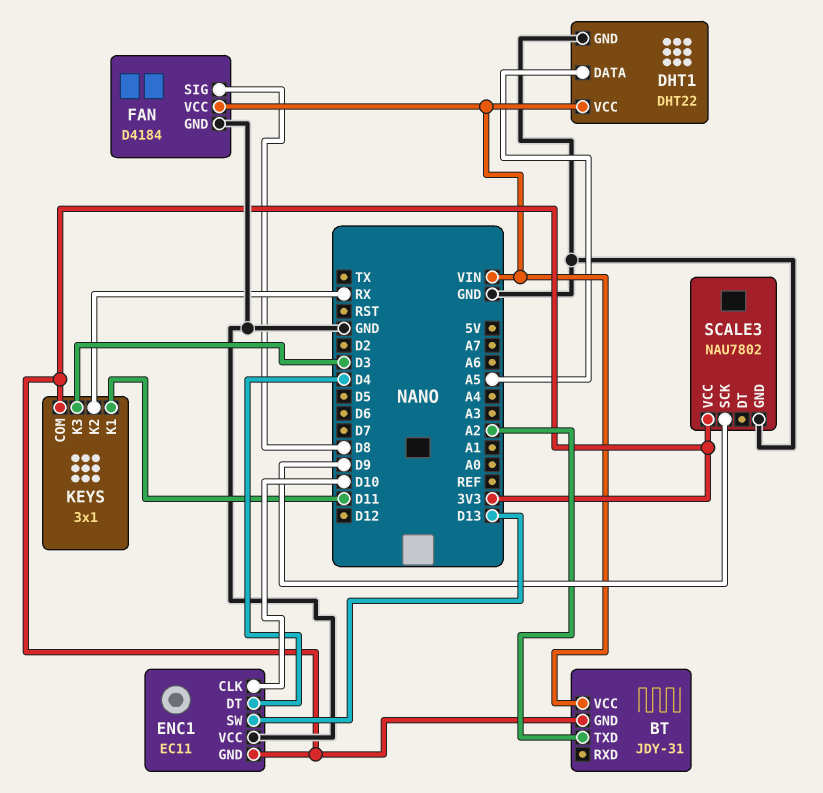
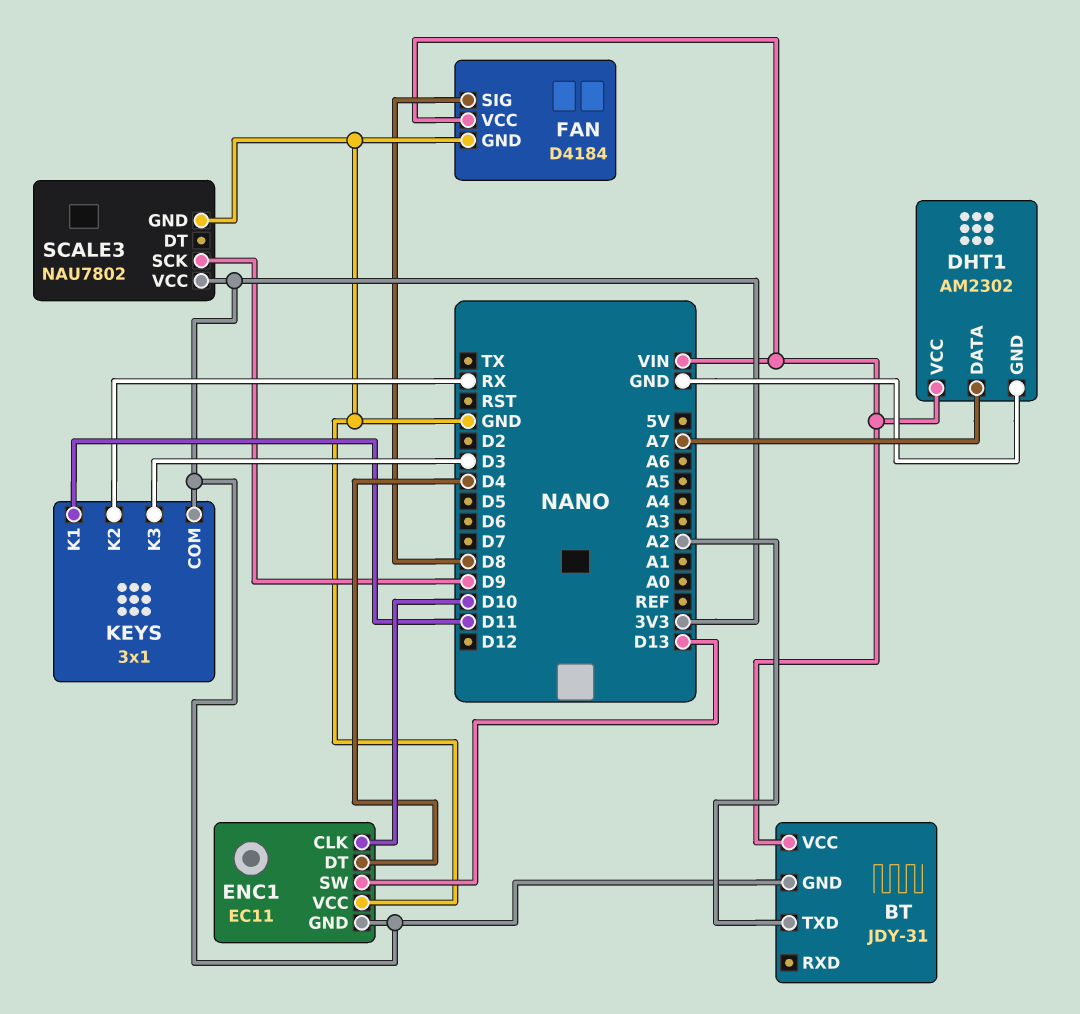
DHT1: DHT22 -> AM2302
DHT1 pin DATA: A5 -> A7

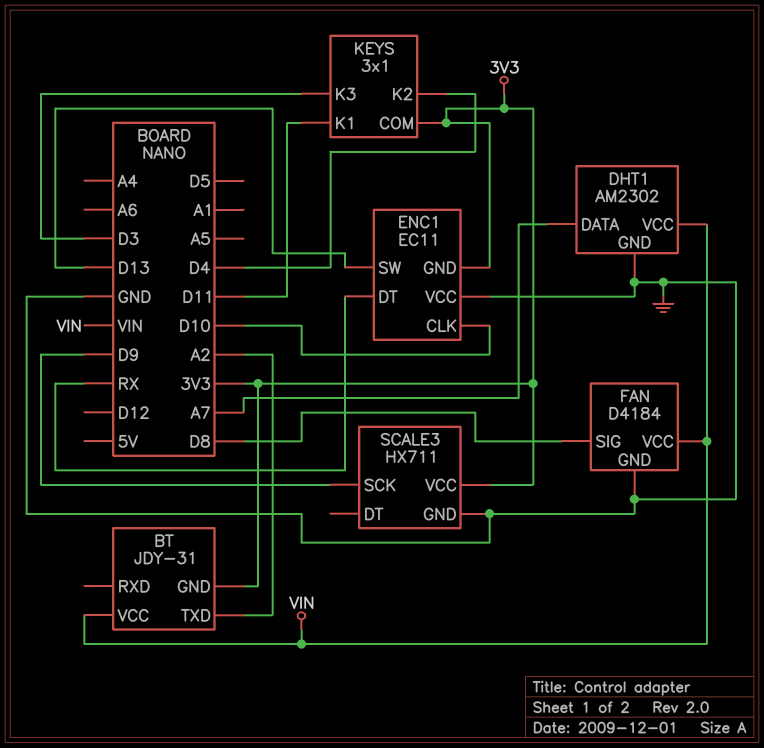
ENC1 pin DT: D4 -> RX
KEYS pin K2: RX -> D4
SCALE3: NAU7802 -> HX711

